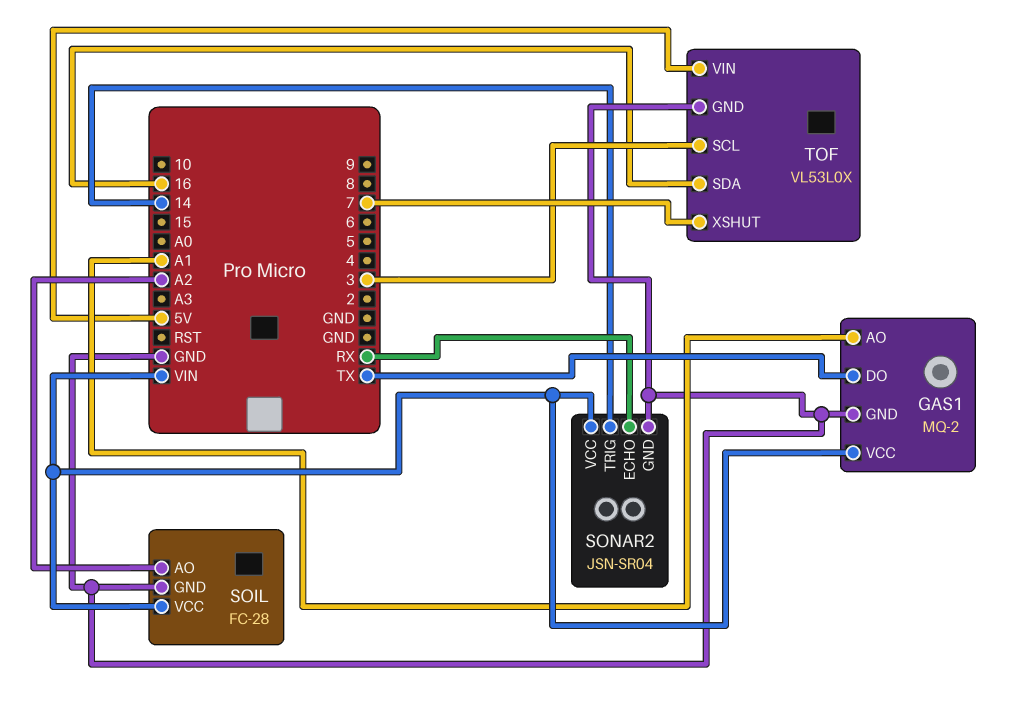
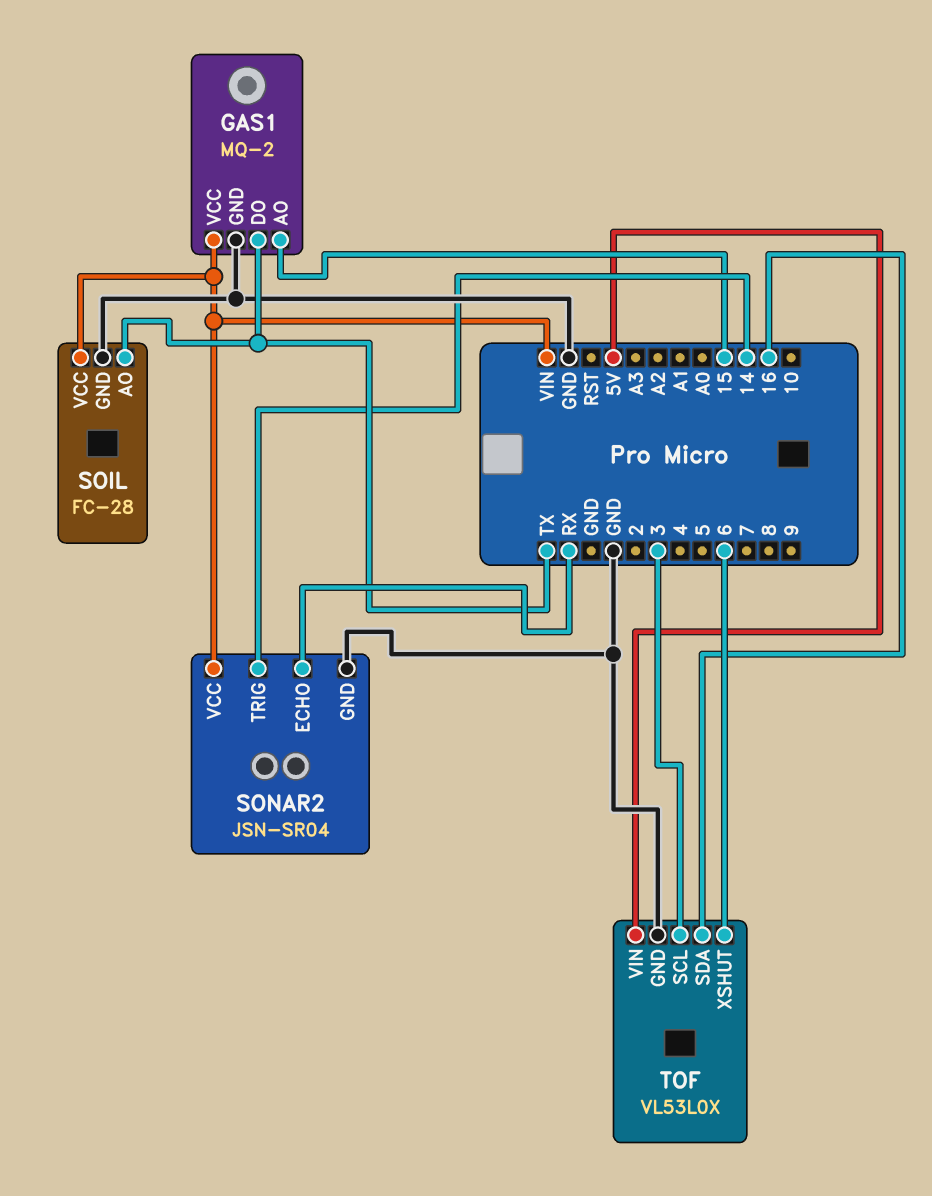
GAS1 pin AO: A1 -> 15
SOIL pin AO: A2 -> TX
TOF pin XSHUT: 7 -> 6

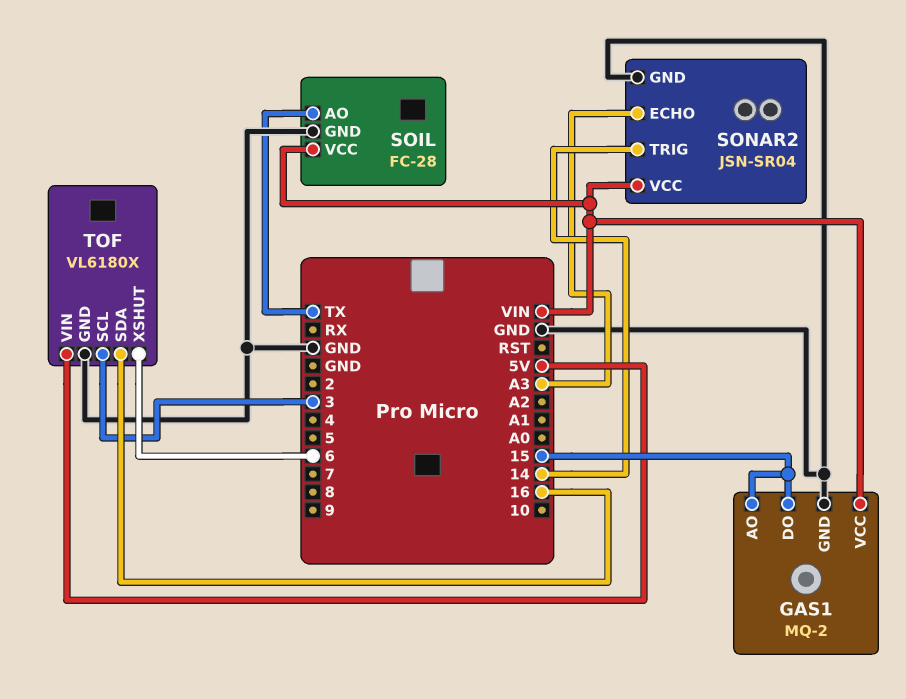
GAS1 pin DO: TX -> 15
SONAR2 pin ECHO: RX -> A3
TOF: VL53L0X -> VL6180X

